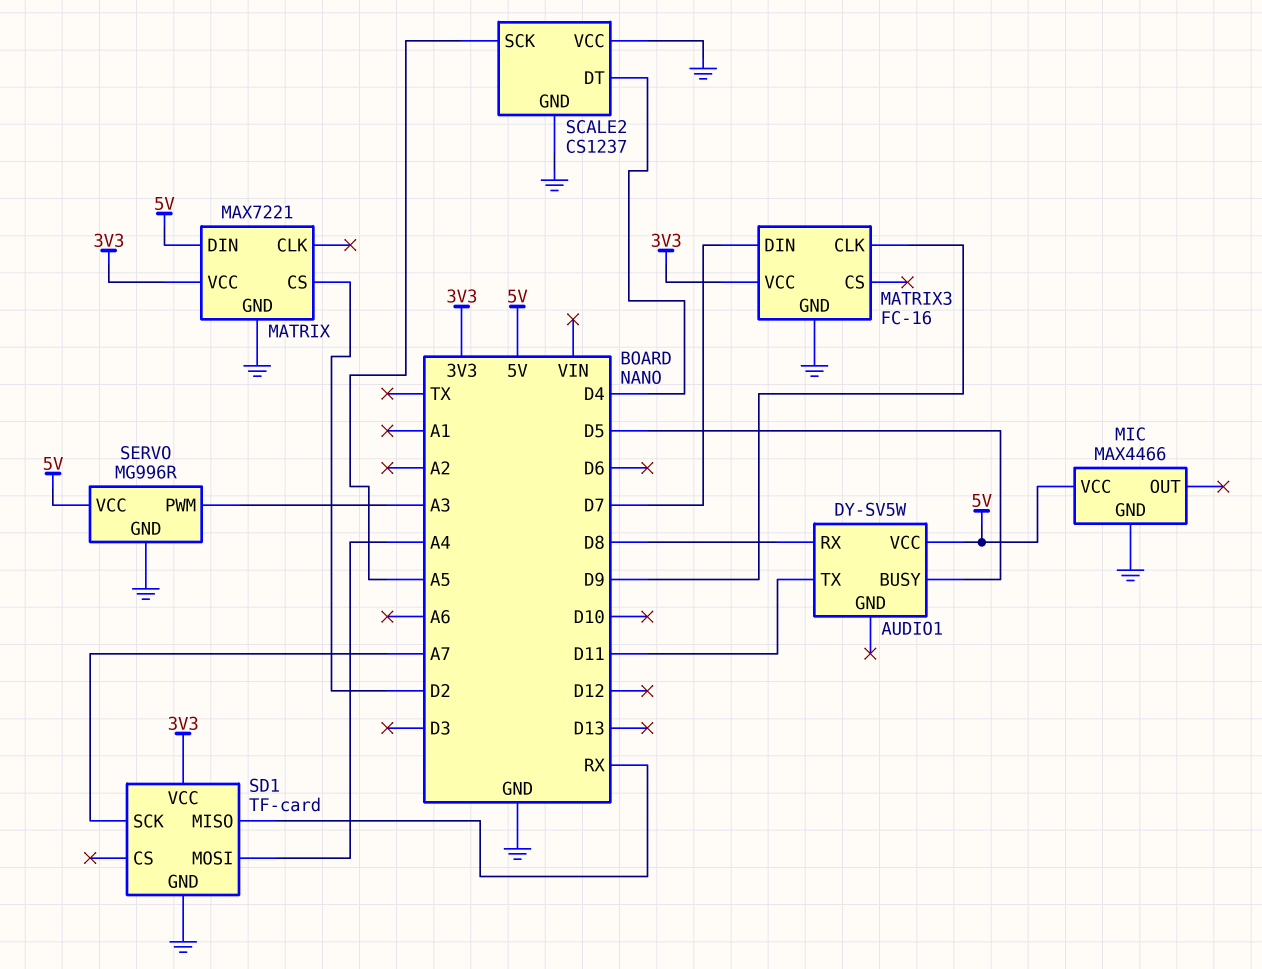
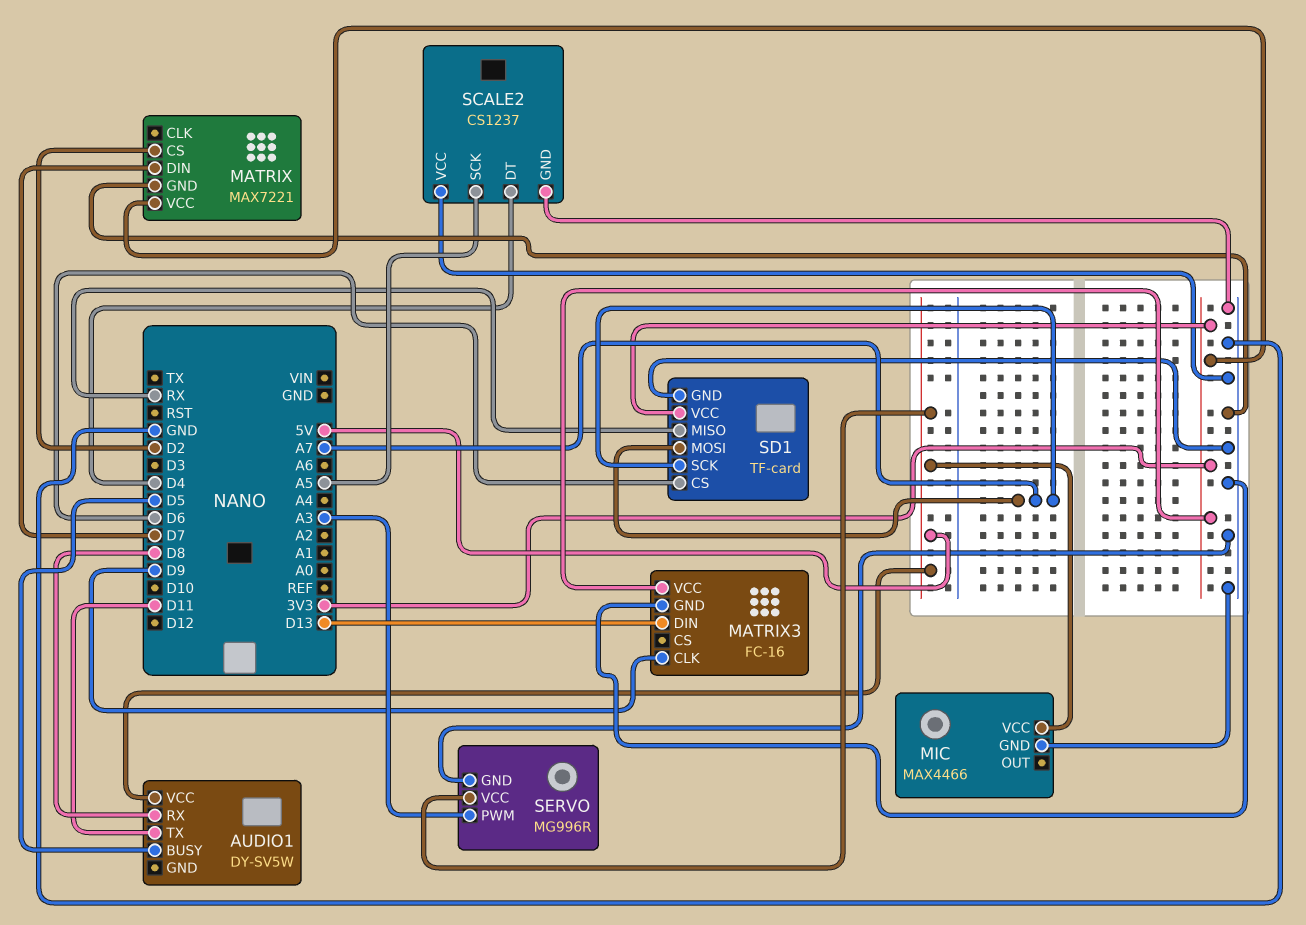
MATRIX pin DIN: 5V -> D7
MATRIX3 pin DIN: D7 -> D13
SD1 pin CS: none -> D6
SD1 pin MOSI: A4 -> A7

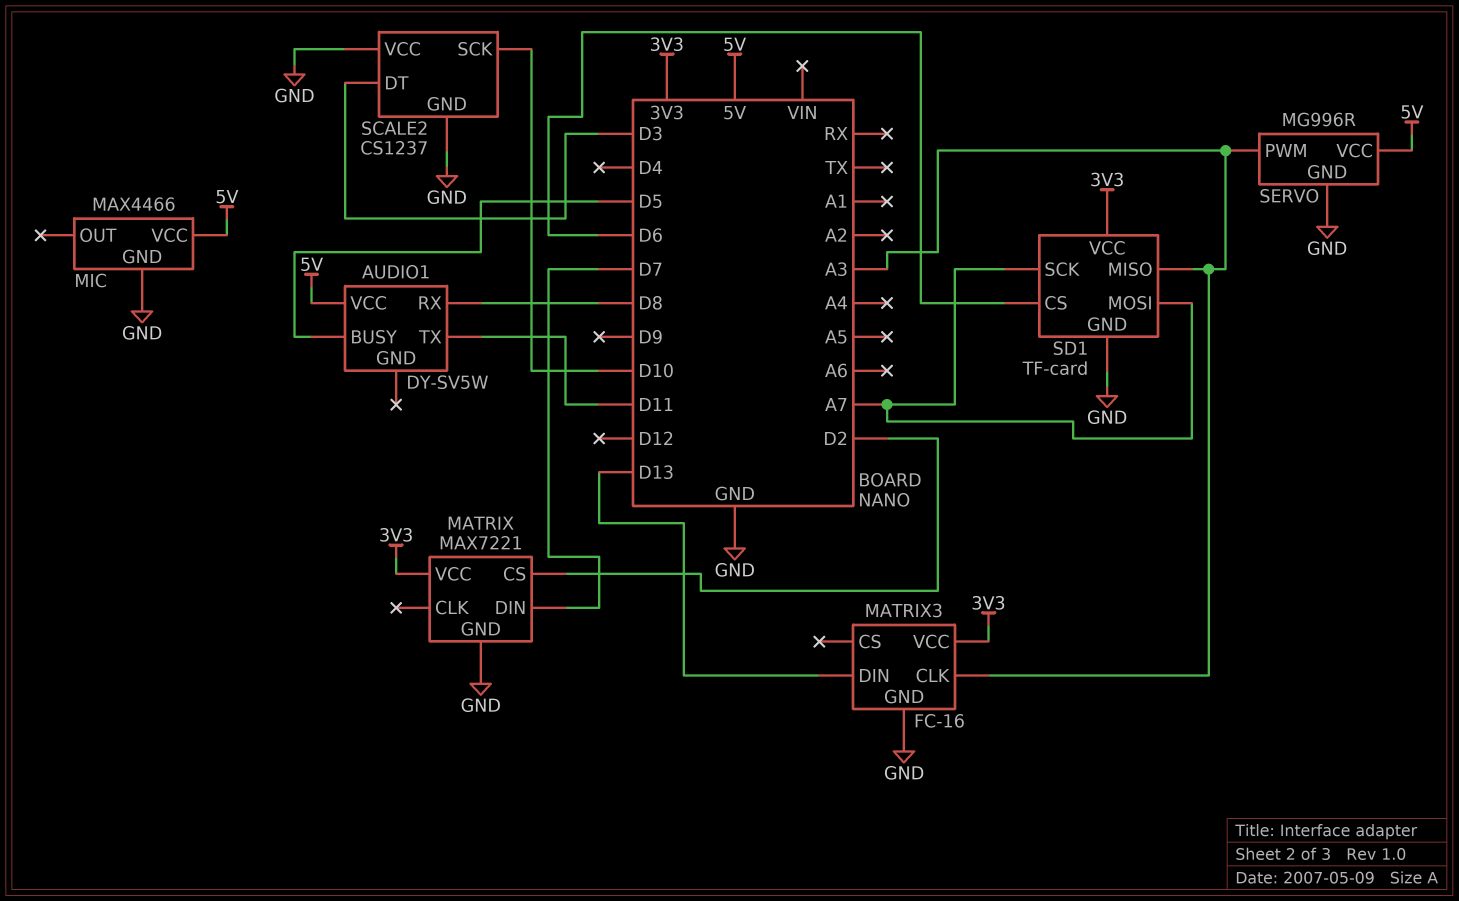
MATRIX3 pin CLK: D9 -> A3
SCALE2 pin DT: D4 -> D3
SCALE2 pin SCK: A5 -> D10
SD1 pin MISO: RX -> A3

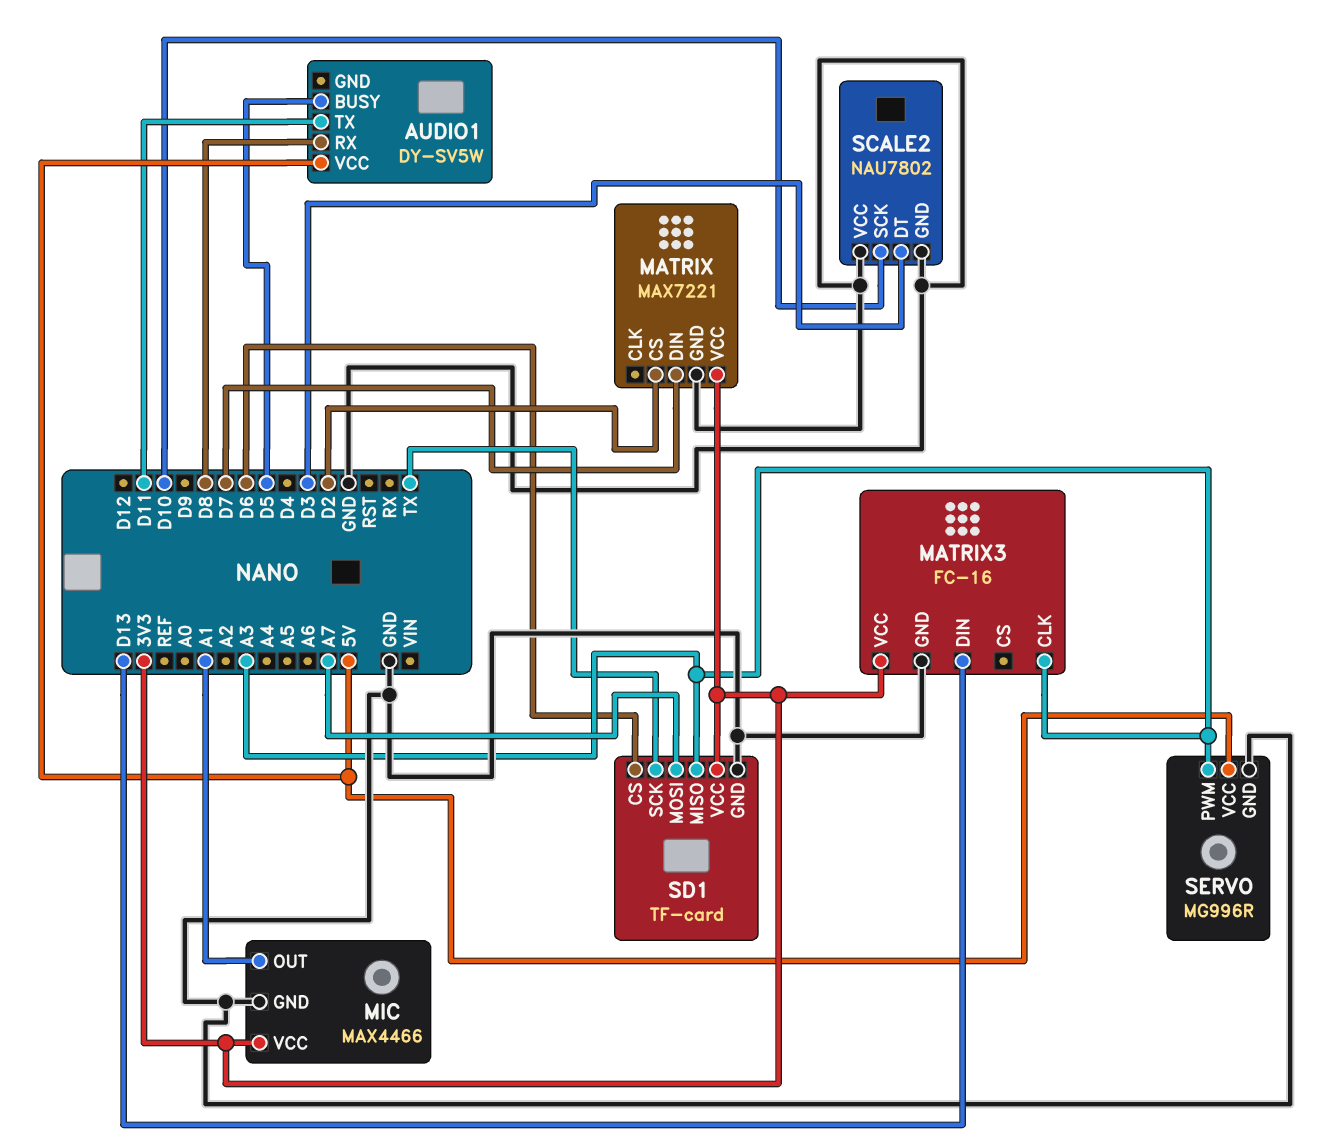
MIC pin OUT: none -> A1
MIC pin VCC: 5V -> 3V3
SCALE2: CS1237 -> NAU7802
SD1 pin SCK: A7 -> TX

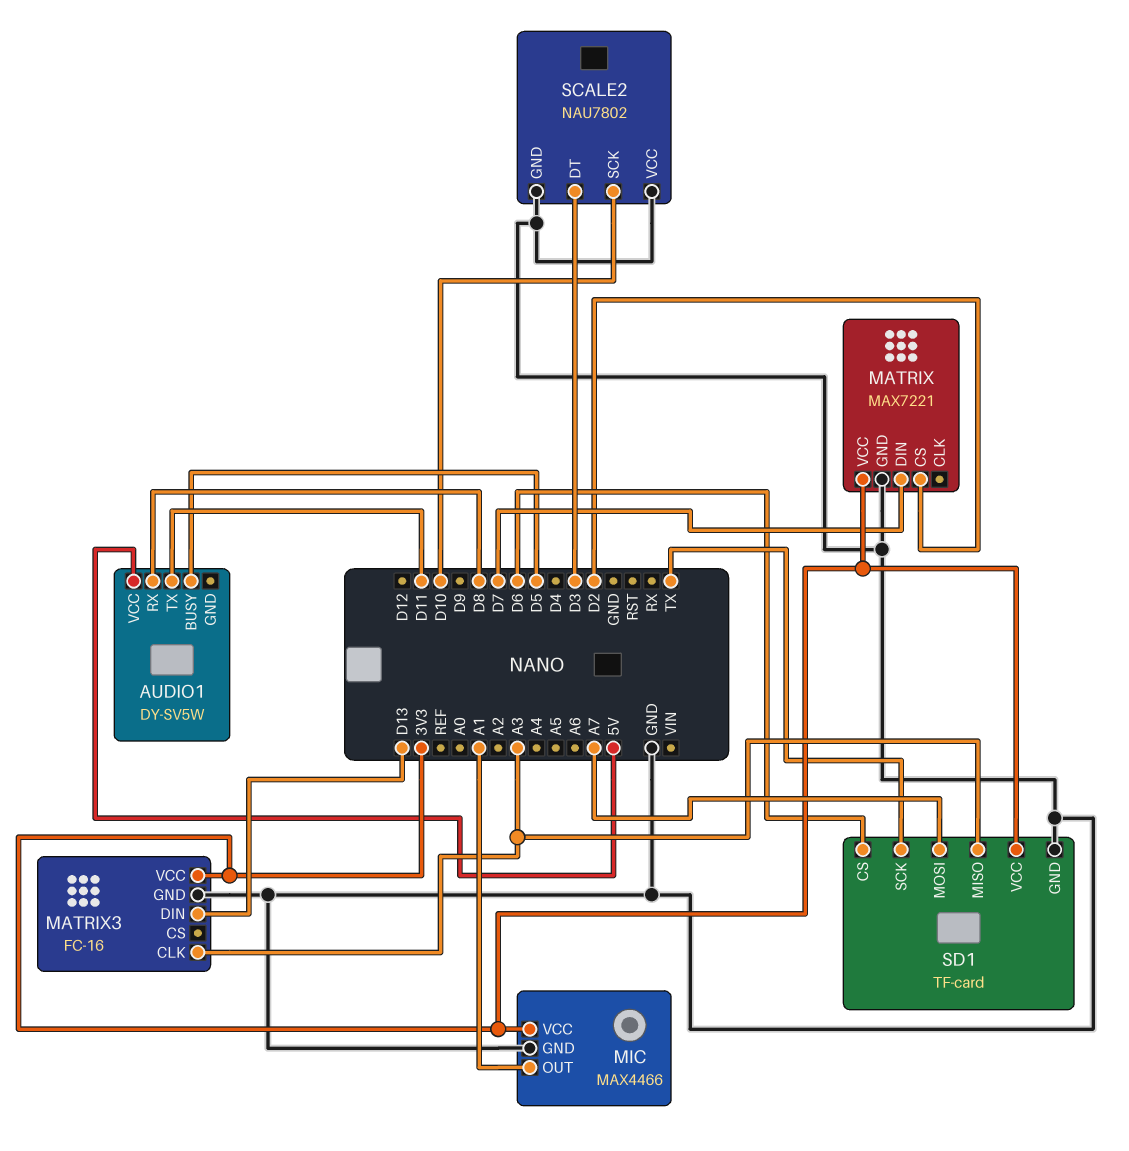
SERVO: MG996R -> none
SERVO pin GND: GND -> none
SERVO pin PWM: A3 -> none
SERVO pin VCC: 5V -> none

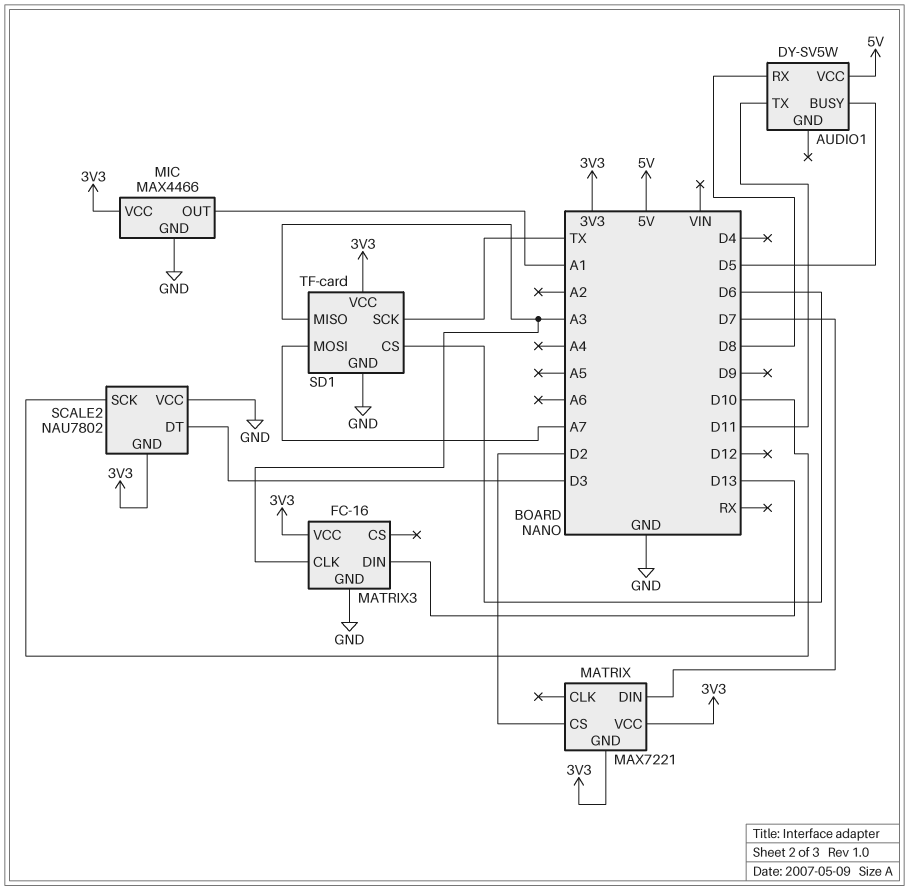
MATRIX pin GND: GND -> 3V3
SCALE2 pin GND: GND -> 3V3

